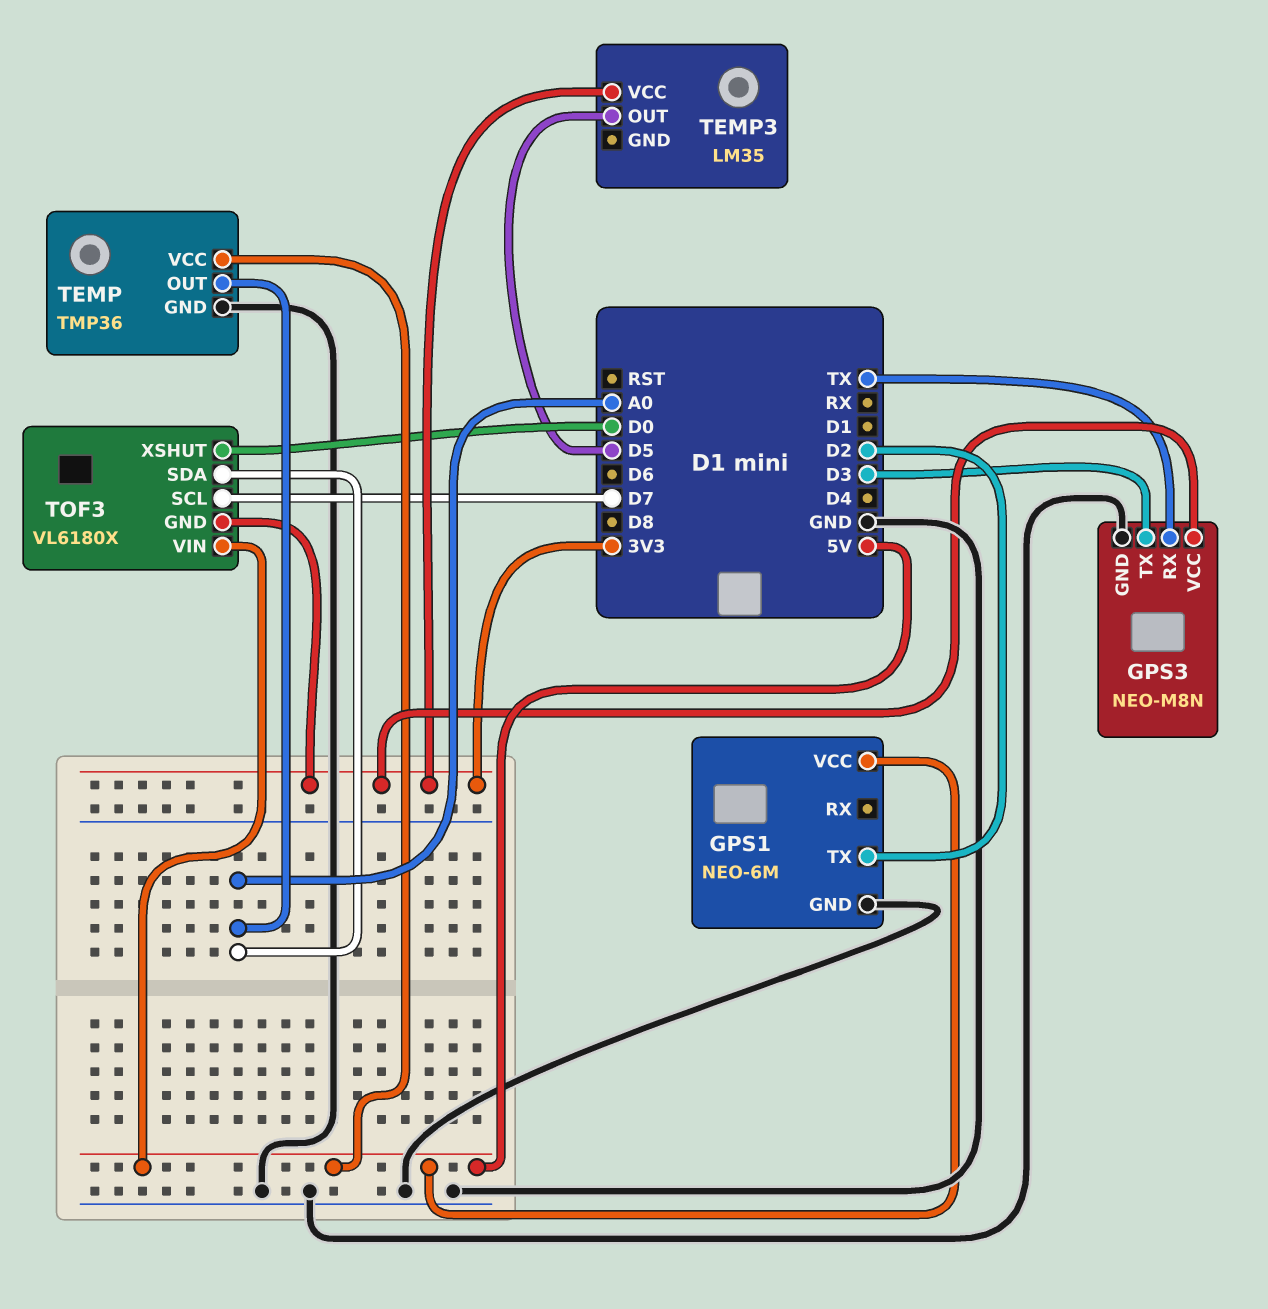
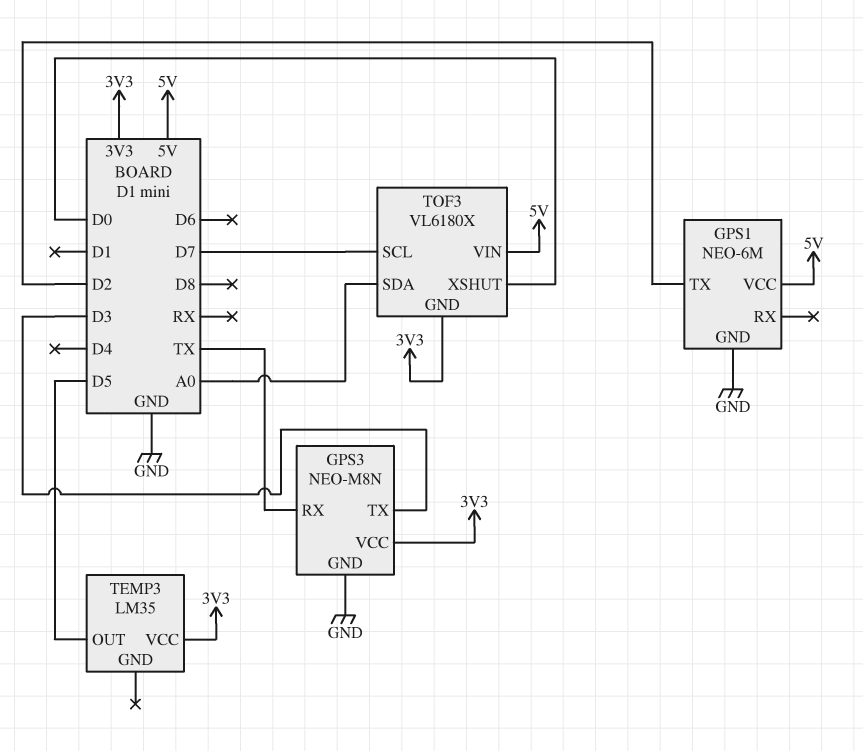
TEMP: TMP36 -> none
TEMP pin GND: GND -> none
TEMP pin OUT: A0 -> none
TEMP pin VCC: 5V -> none

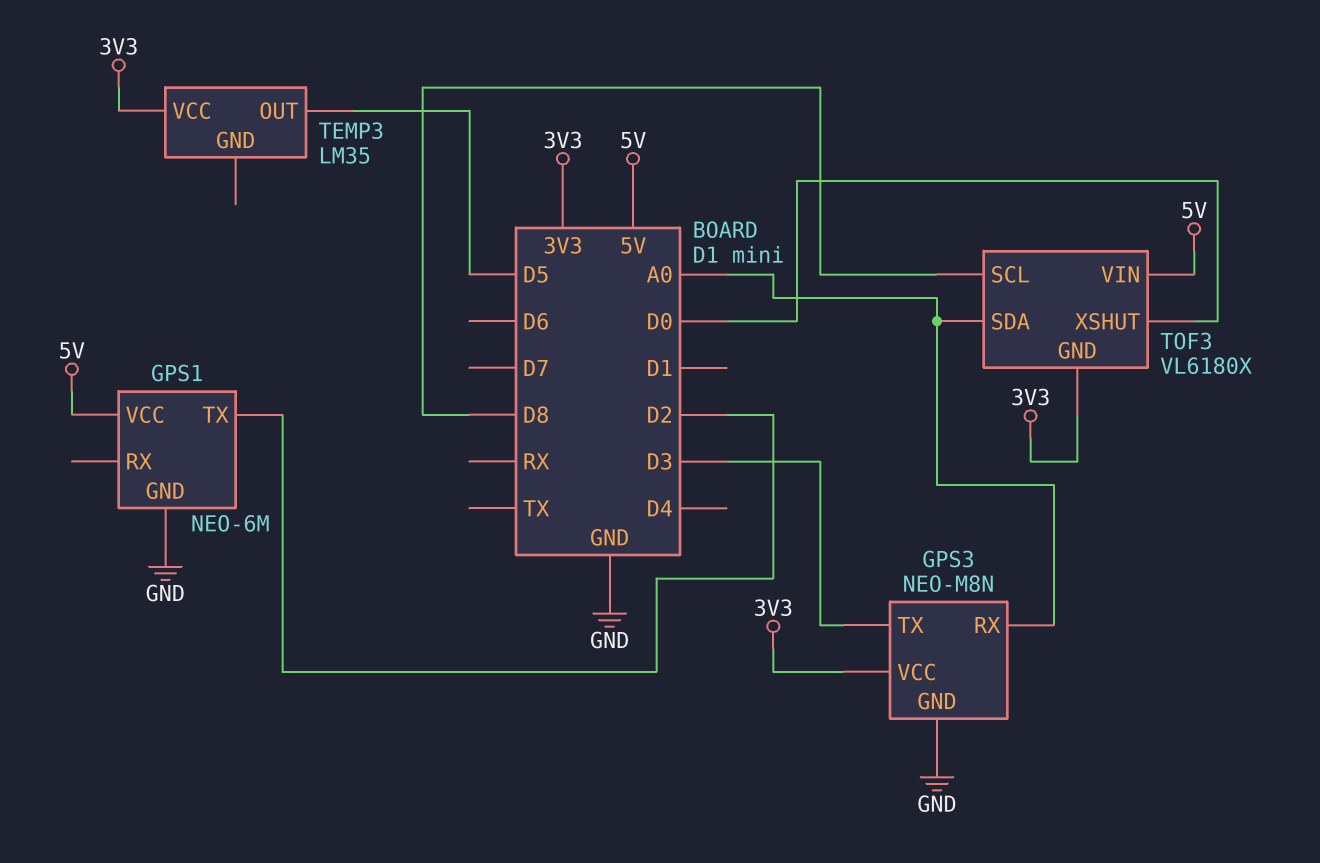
GPS3 pin RX: TX -> A0
TOF3 pin SCL: D7 -> D8

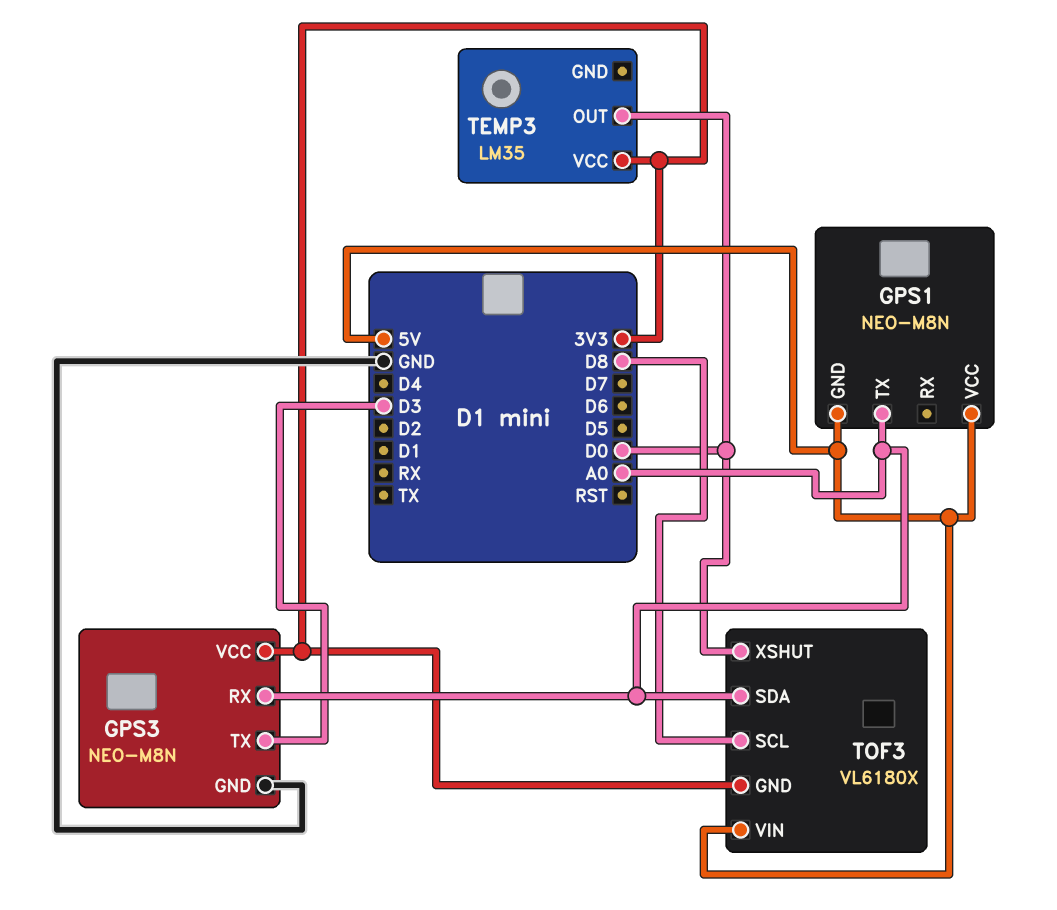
GPS1: NEO-6M -> NEO-M8N
GPS1 pin GND: GND -> 5V
GPS1 pin TX: D2 -> A0
TEMP3 pin OUT: D5 -> D0

